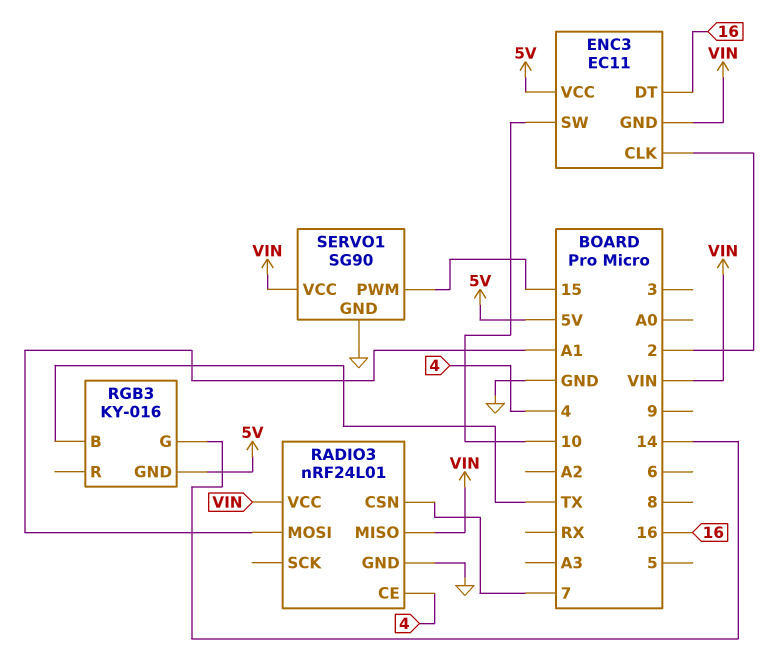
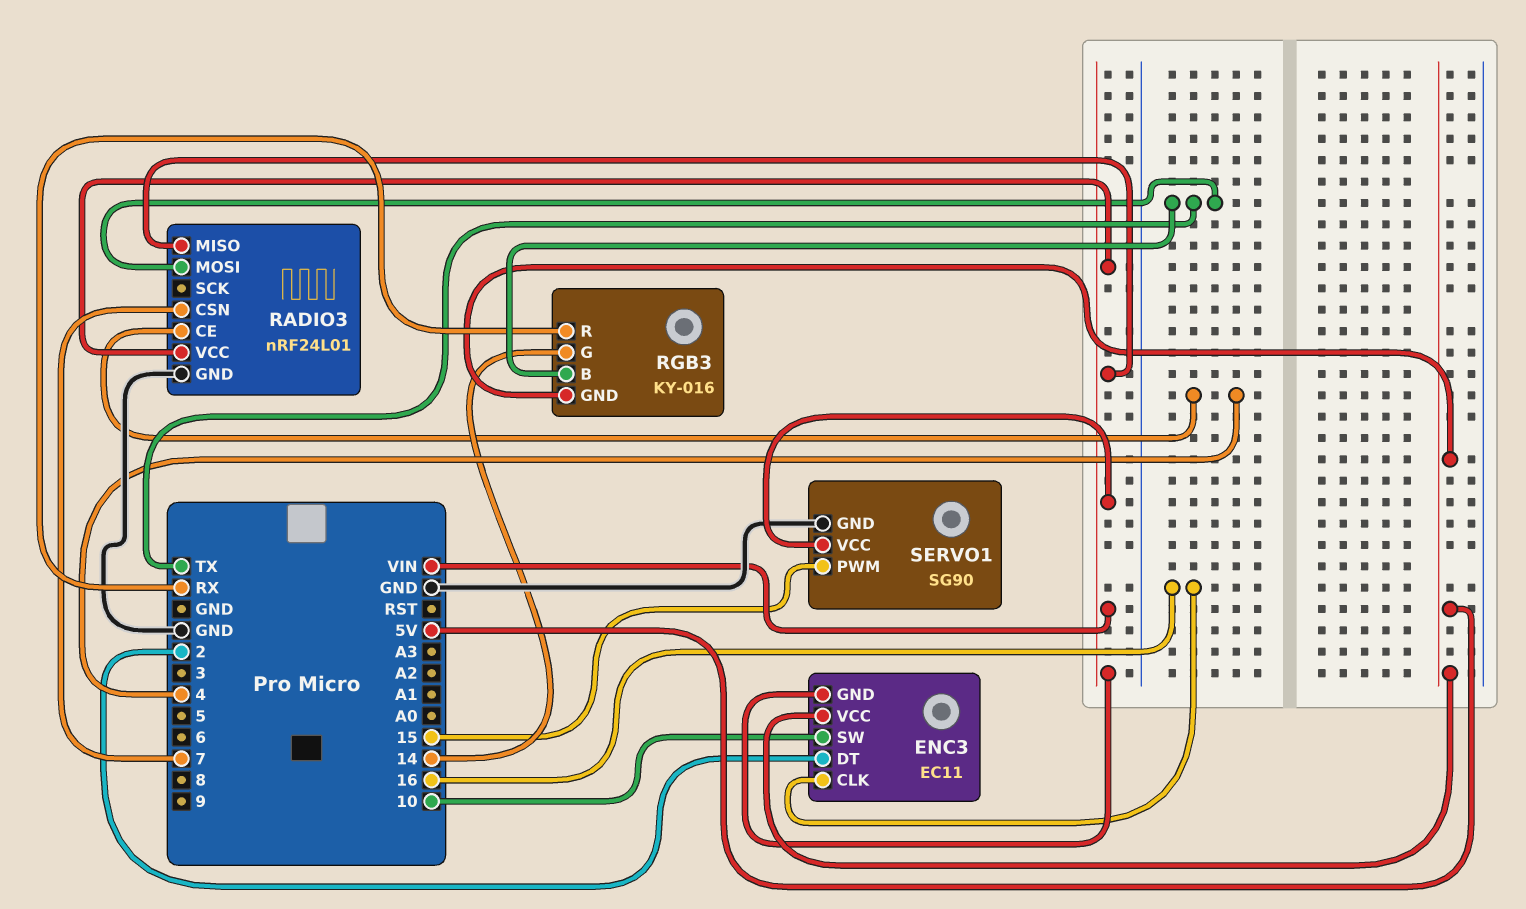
ENC3 pin CLK: 2 -> 16
ENC3 pin DT: 16 -> 2
RADIO3 pin MOSI: A1 -> TX
RGB3 pin R: none -> RX

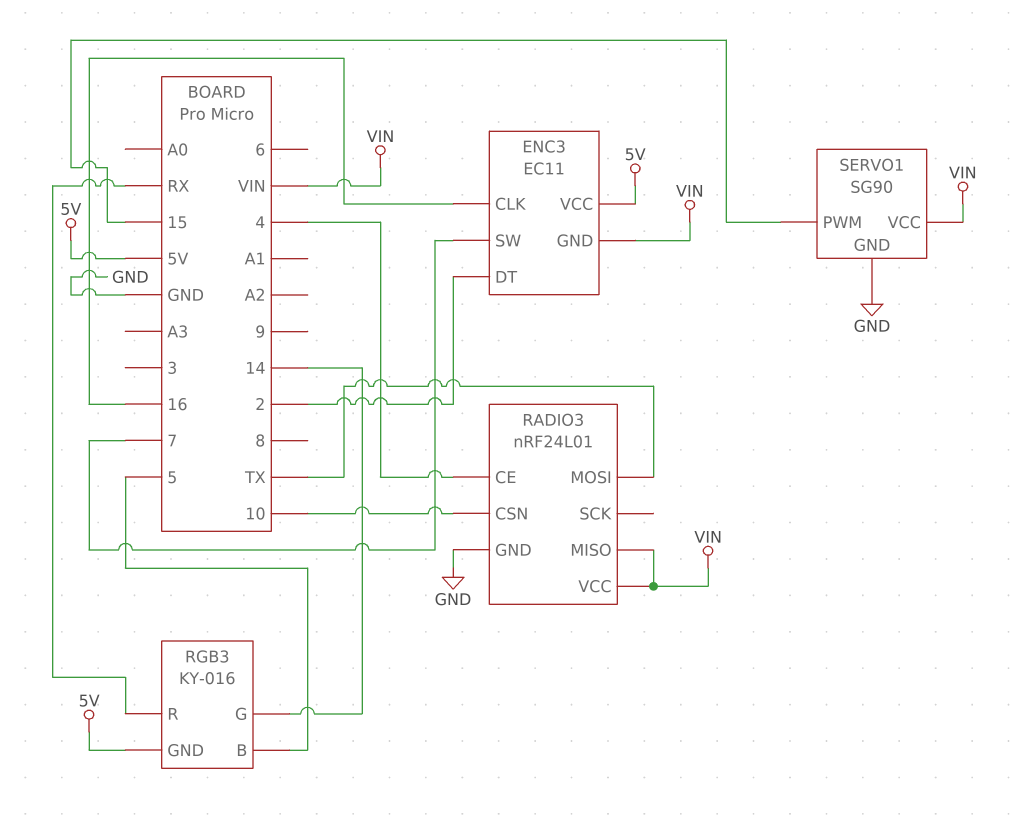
ENC3 pin SW: 10 -> 7
RADIO3 pin CSN: 7 -> 10
RGB3 pin B: TX -> 5

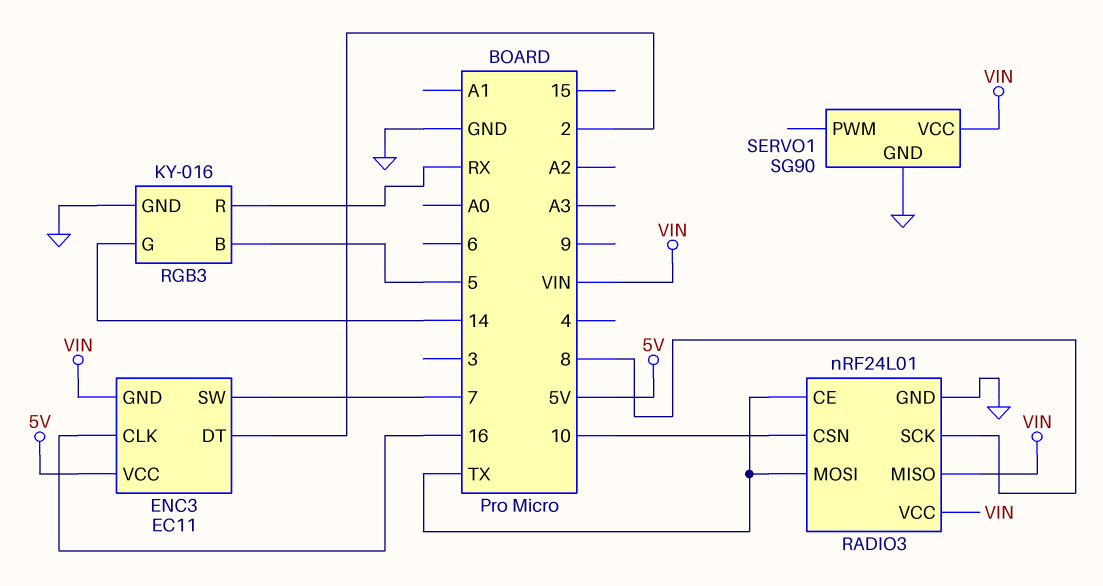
RADIO3 pin CE: 4 -> TX
RADIO3 pin SCK: none -> 8
RGB3 pin GND: 5V -> GND
SERVO1 pin PWM: 15 -> none

